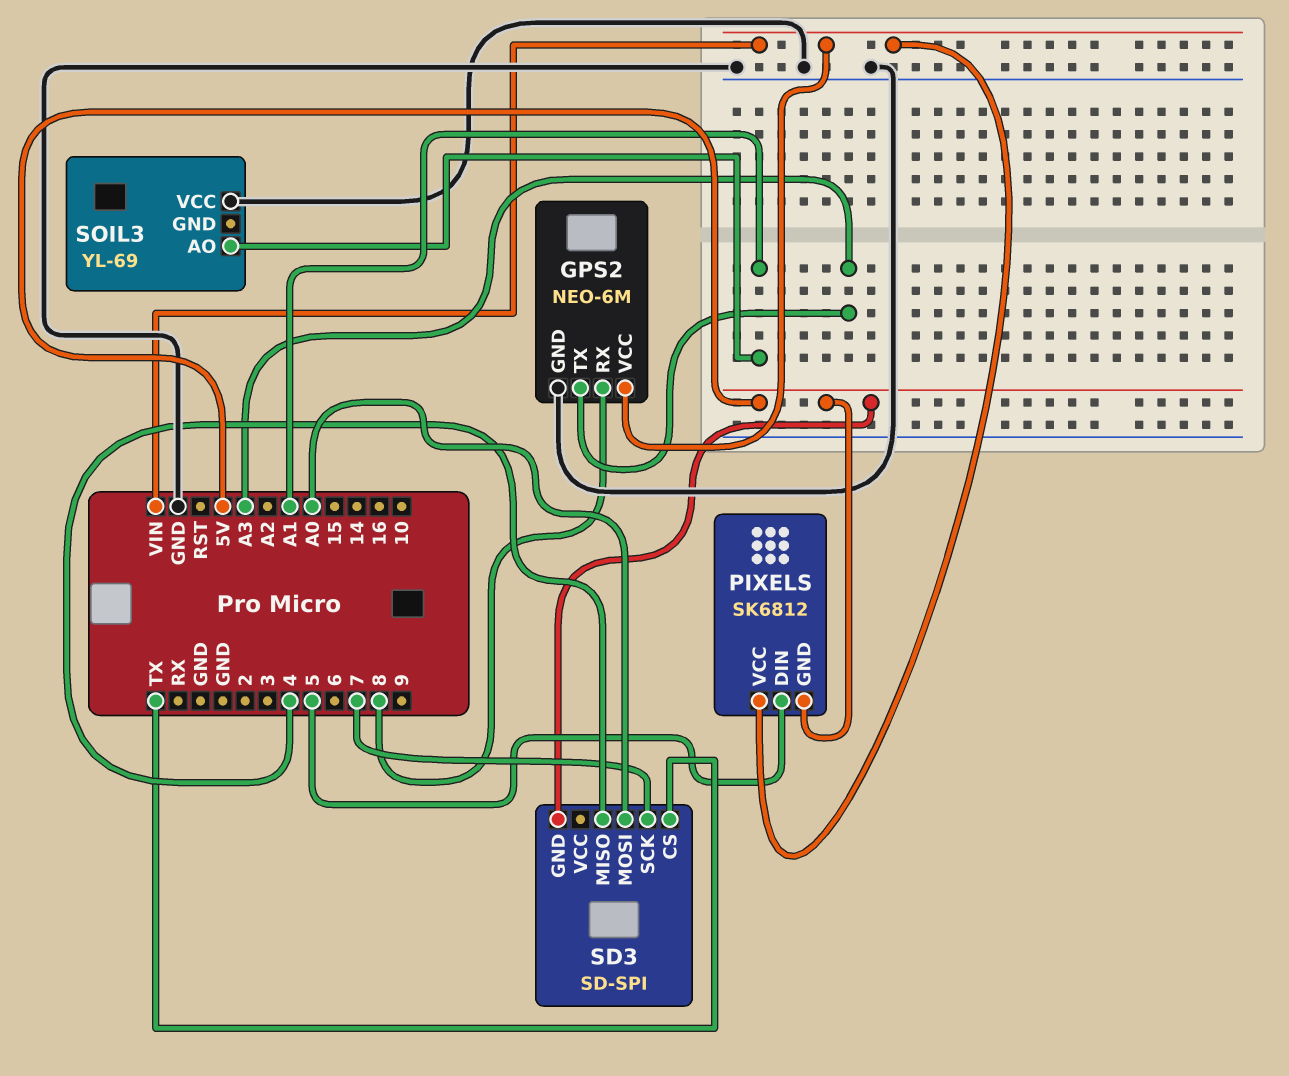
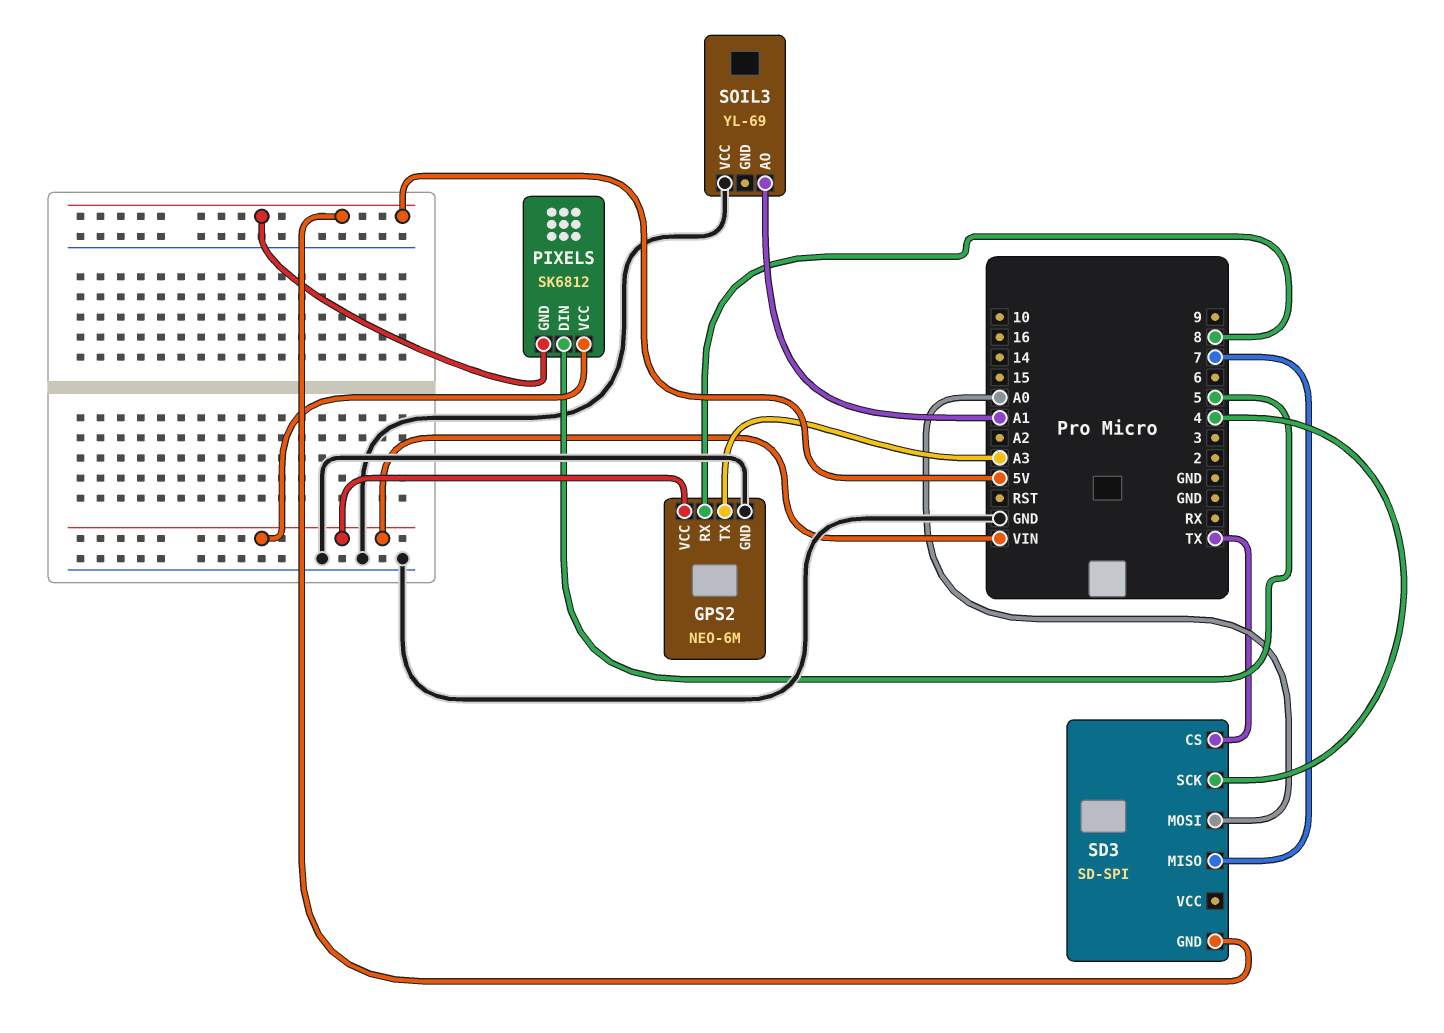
SD3 pin MISO: 4 -> 7
SD3 pin SCK: 7 -> 4

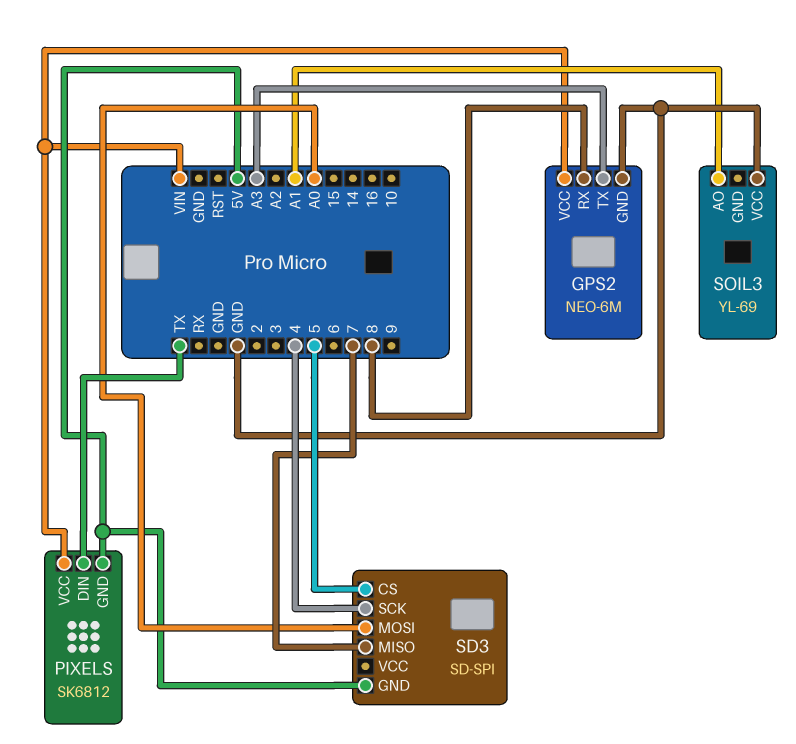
PIXELS pin DIN: 5 -> TX
SD3 pin CS: TX -> 5

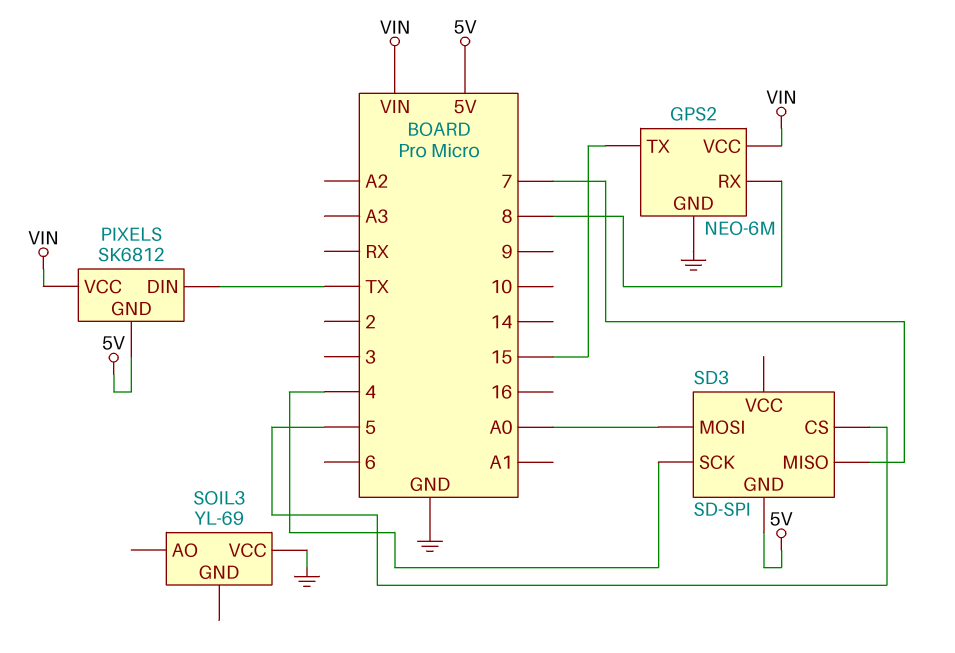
GPS2 pin TX: A3 -> 15
SOIL3 pin AO: A1 -> none

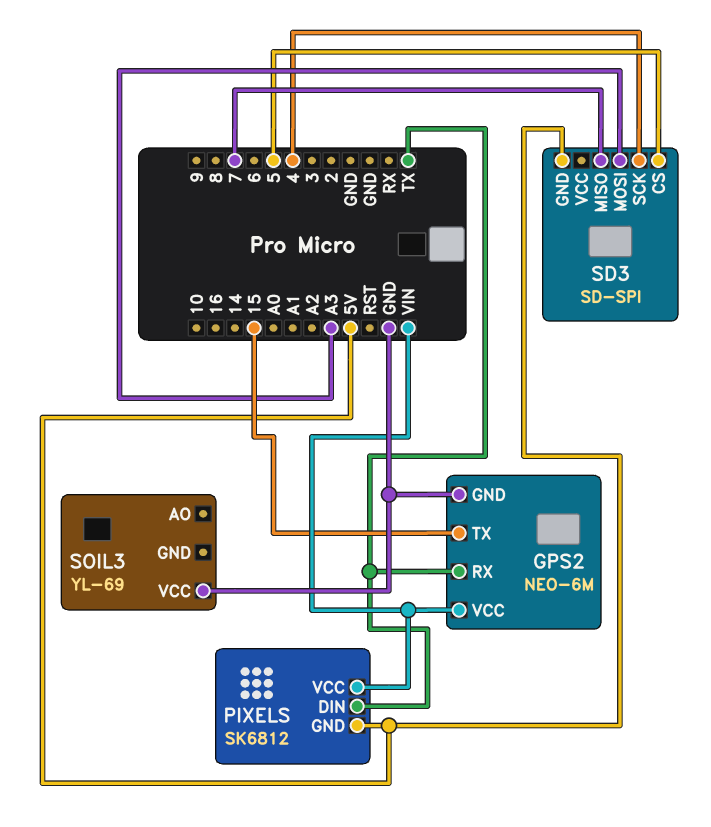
GPS2 pin RX: 8 -> TX
SD3 pin MOSI: A0 -> A3

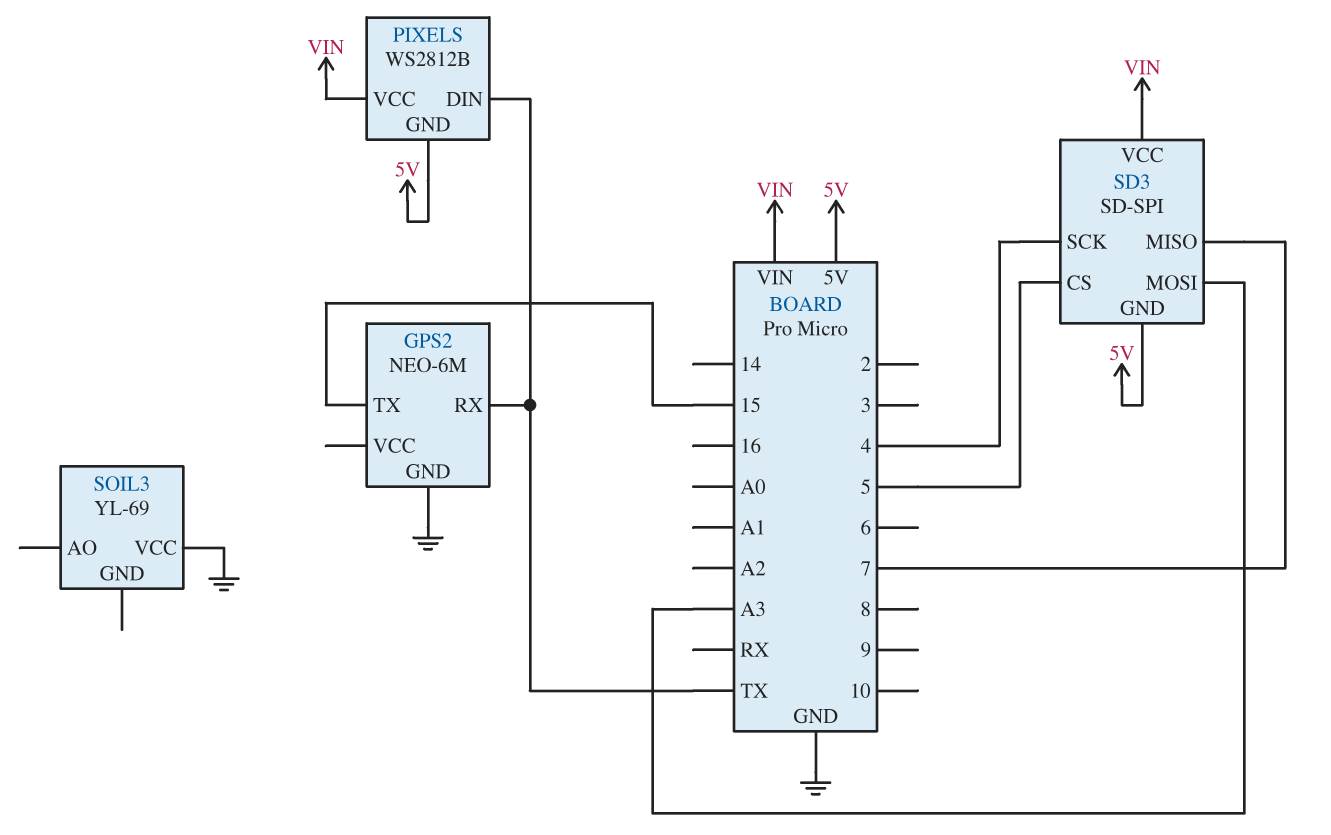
GPS2 pin VCC: VIN -> none
PIXELS: SK6812 -> WS2812B
SD3 pin VCC: none -> VIN

